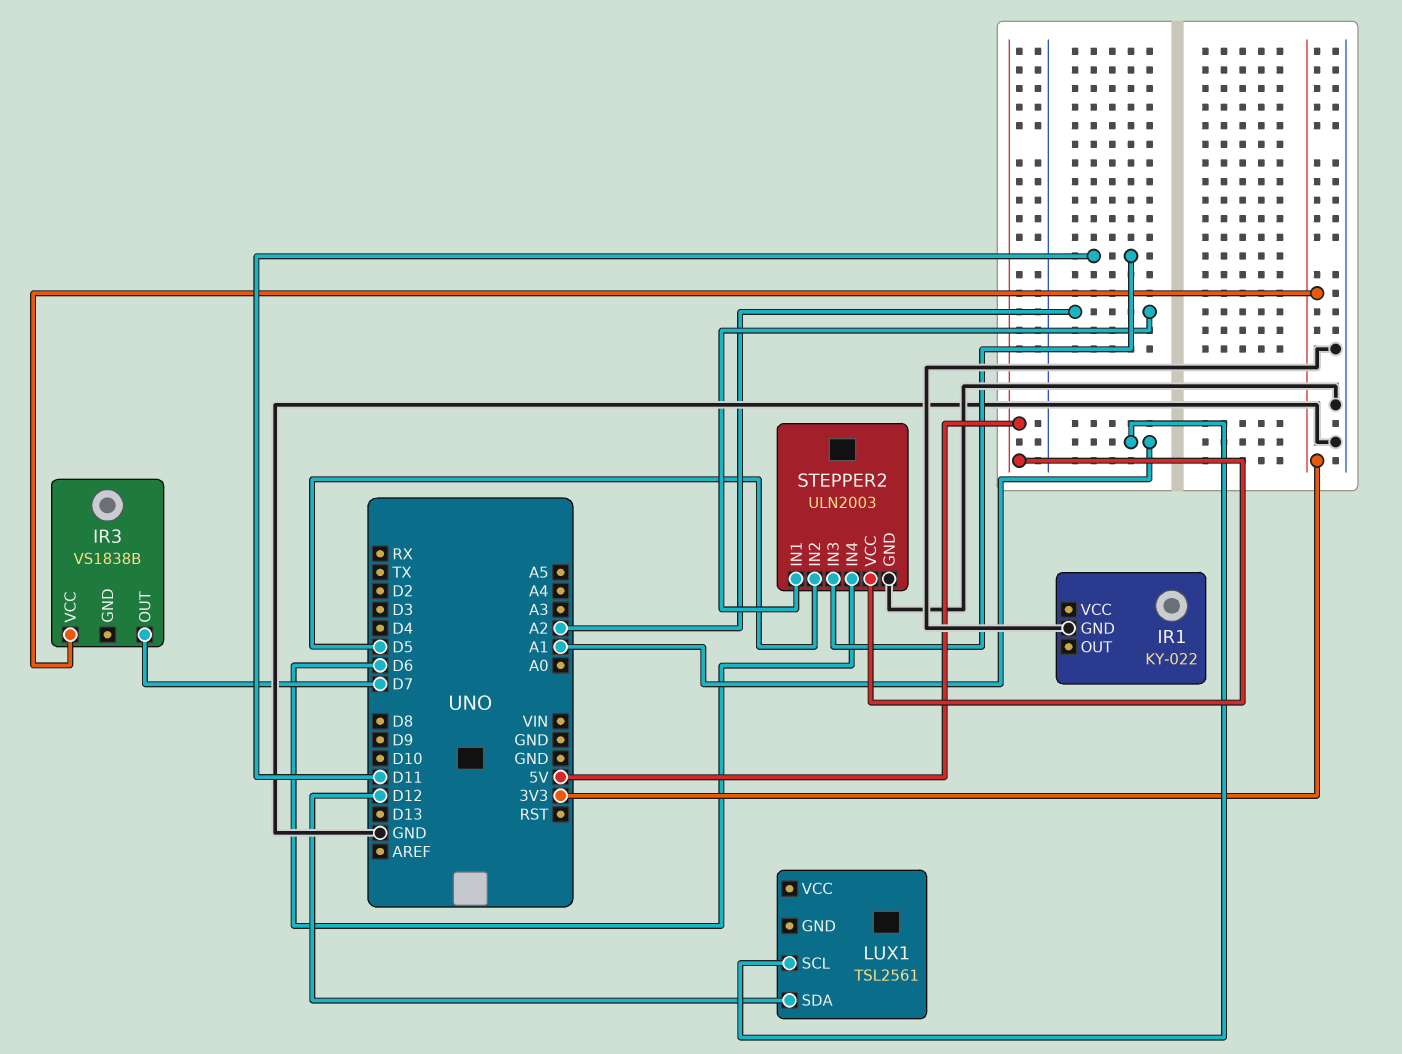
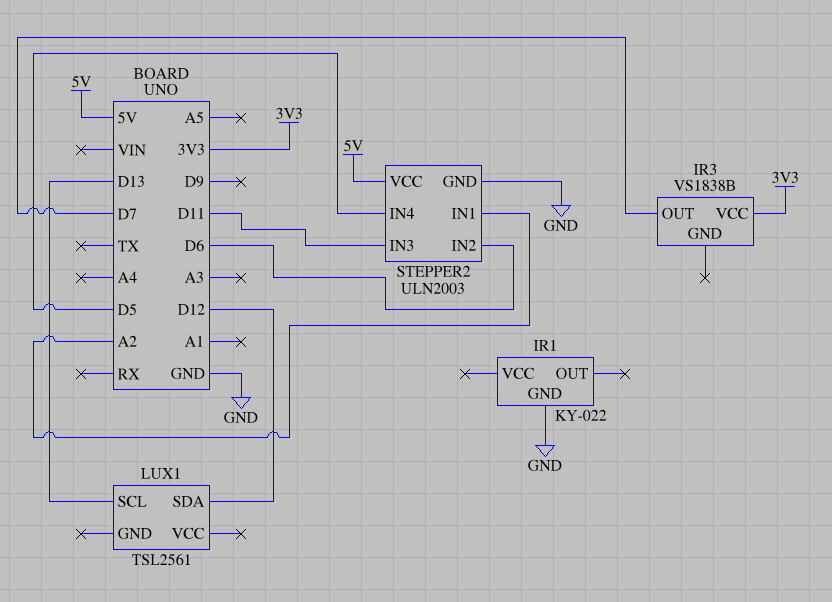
LUX1 pin SCL: A1 -> D13
STEPPER2 pin IN2: D5 -> D6
STEPPER2 pin IN4: D6 -> D5

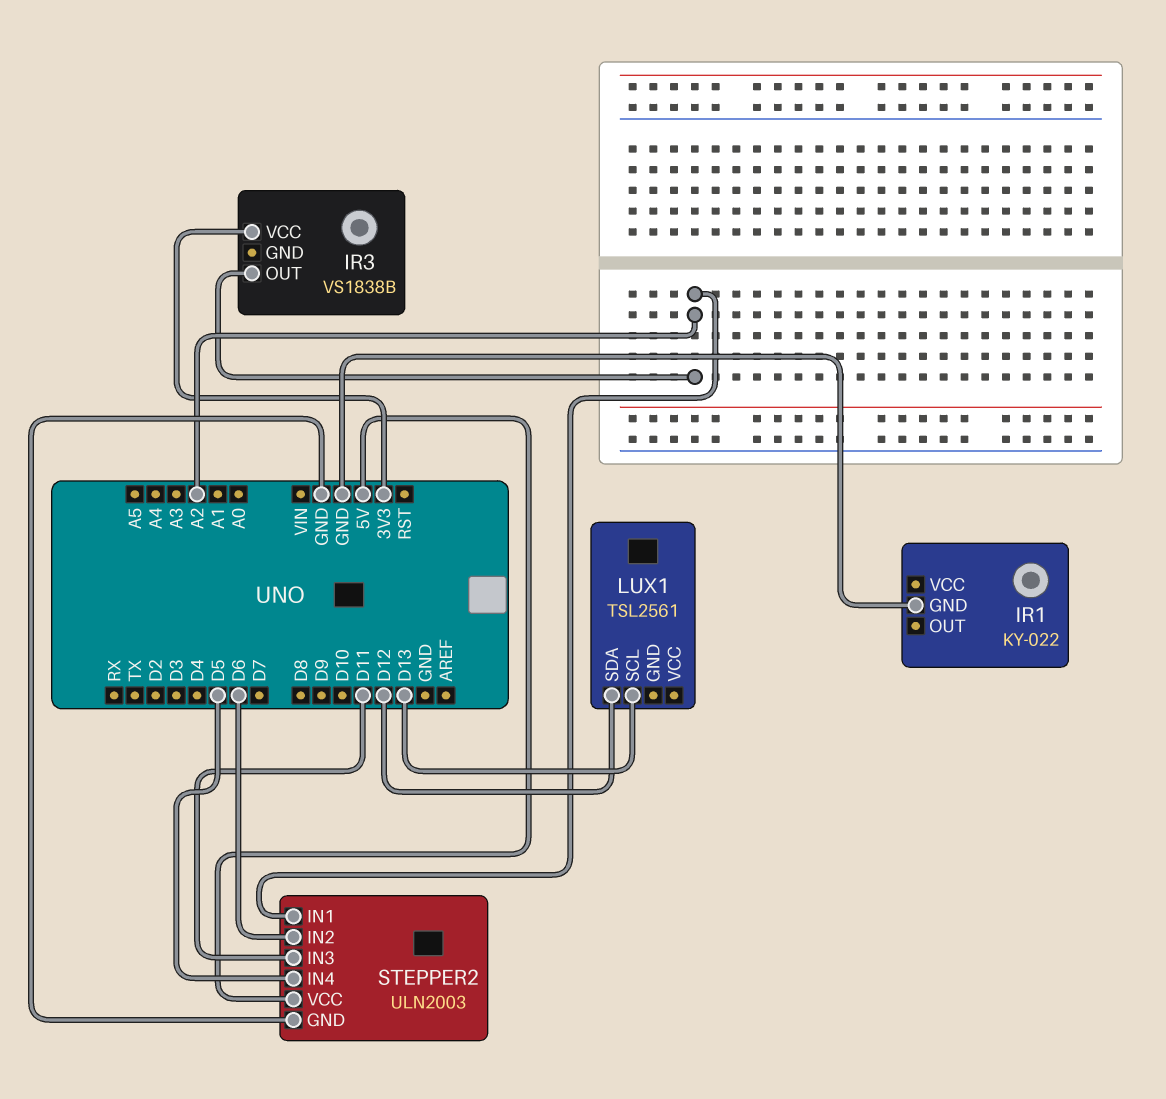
IR3 pin OUT: D7 -> A2

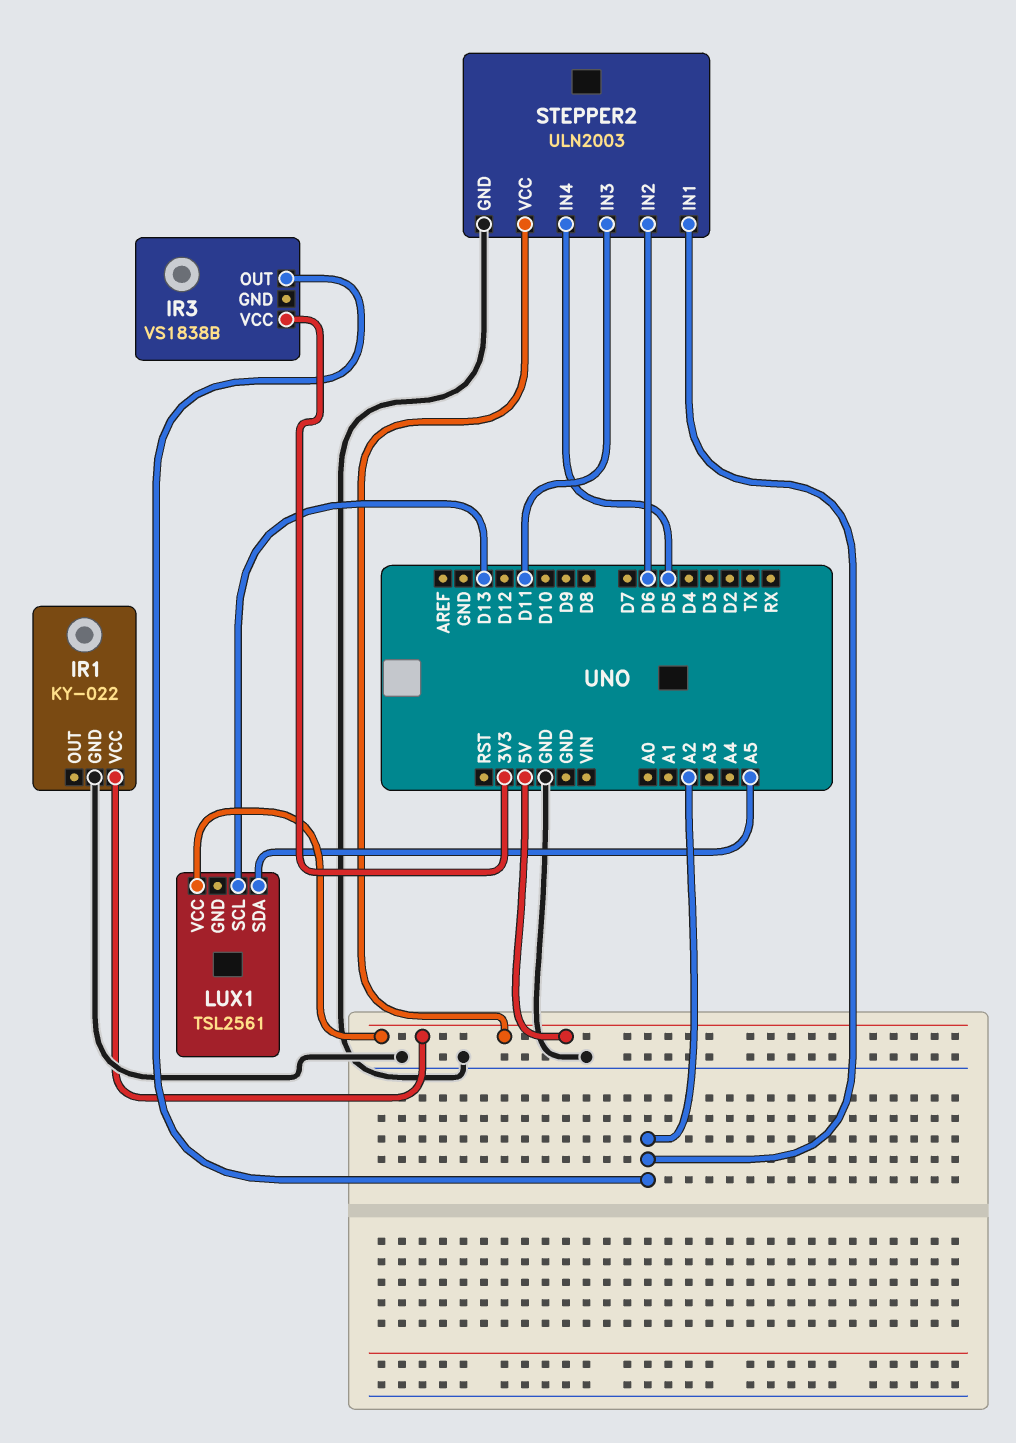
IR1 pin VCC: none -> 5V
LUX1 pin SDA: D12 -> A5
LUX1 pin VCC: none -> 5V

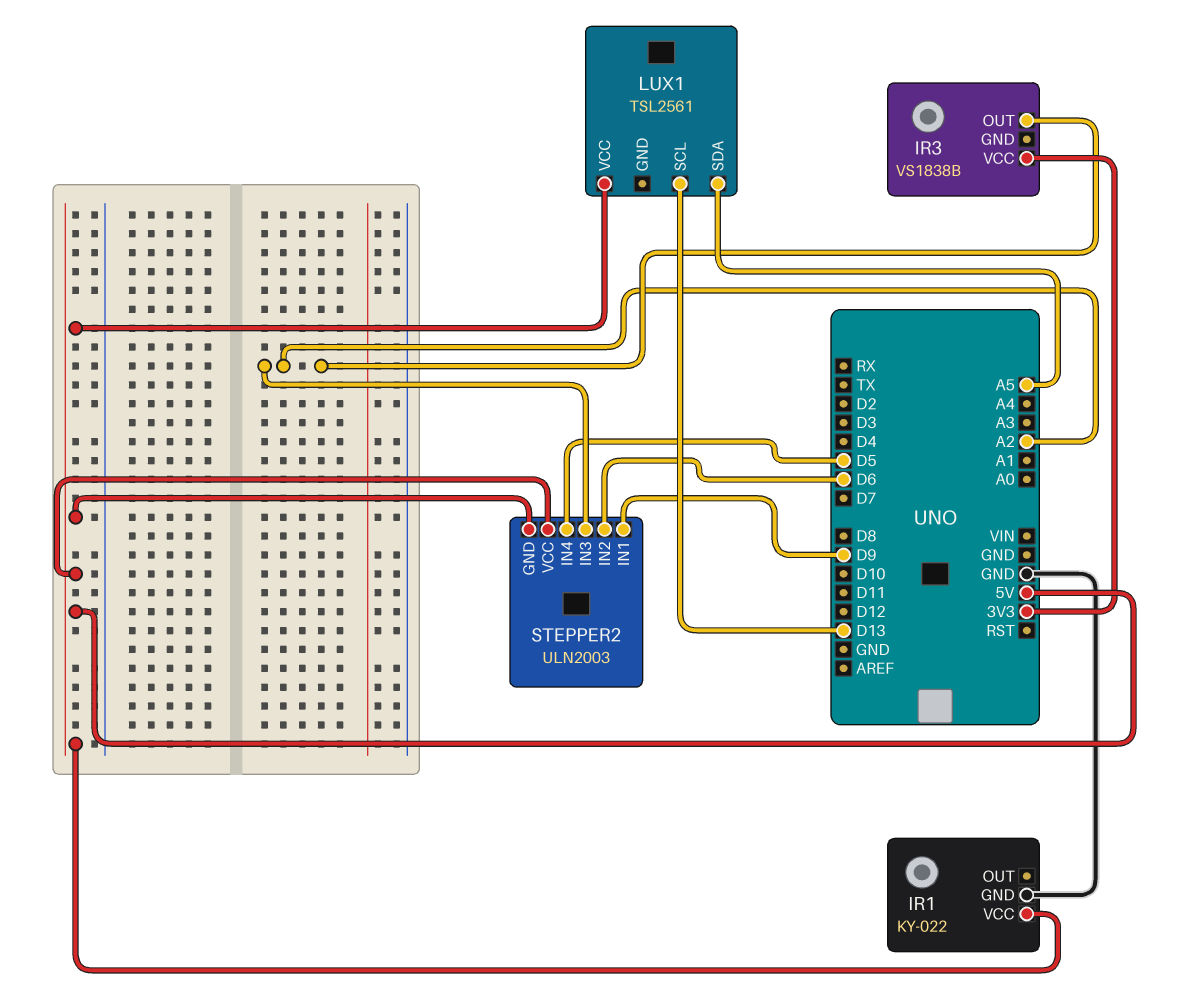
STEPPER2 pin GND: GND -> 5V
STEPPER2 pin IN1: A2 -> D9
STEPPER2 pin IN3: D11 -> A2

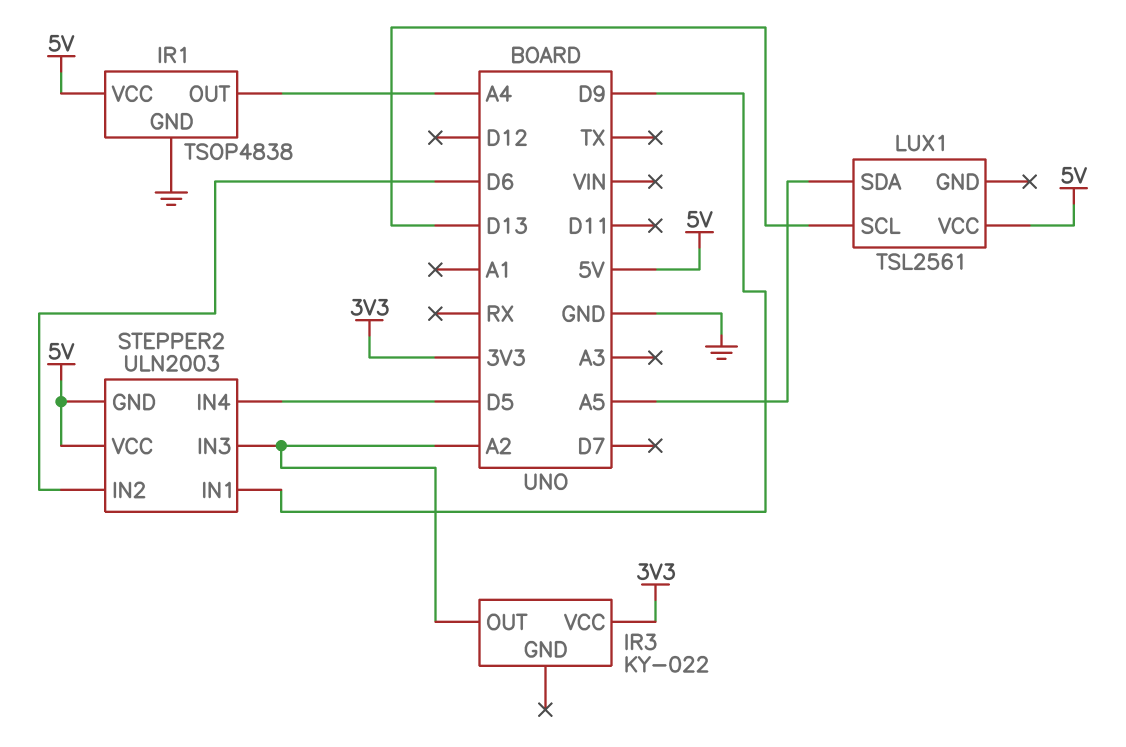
IR1: KY-022 -> TSOP4838
IR1 pin OUT: none -> A4
IR3: VS1838B -> KY-022

